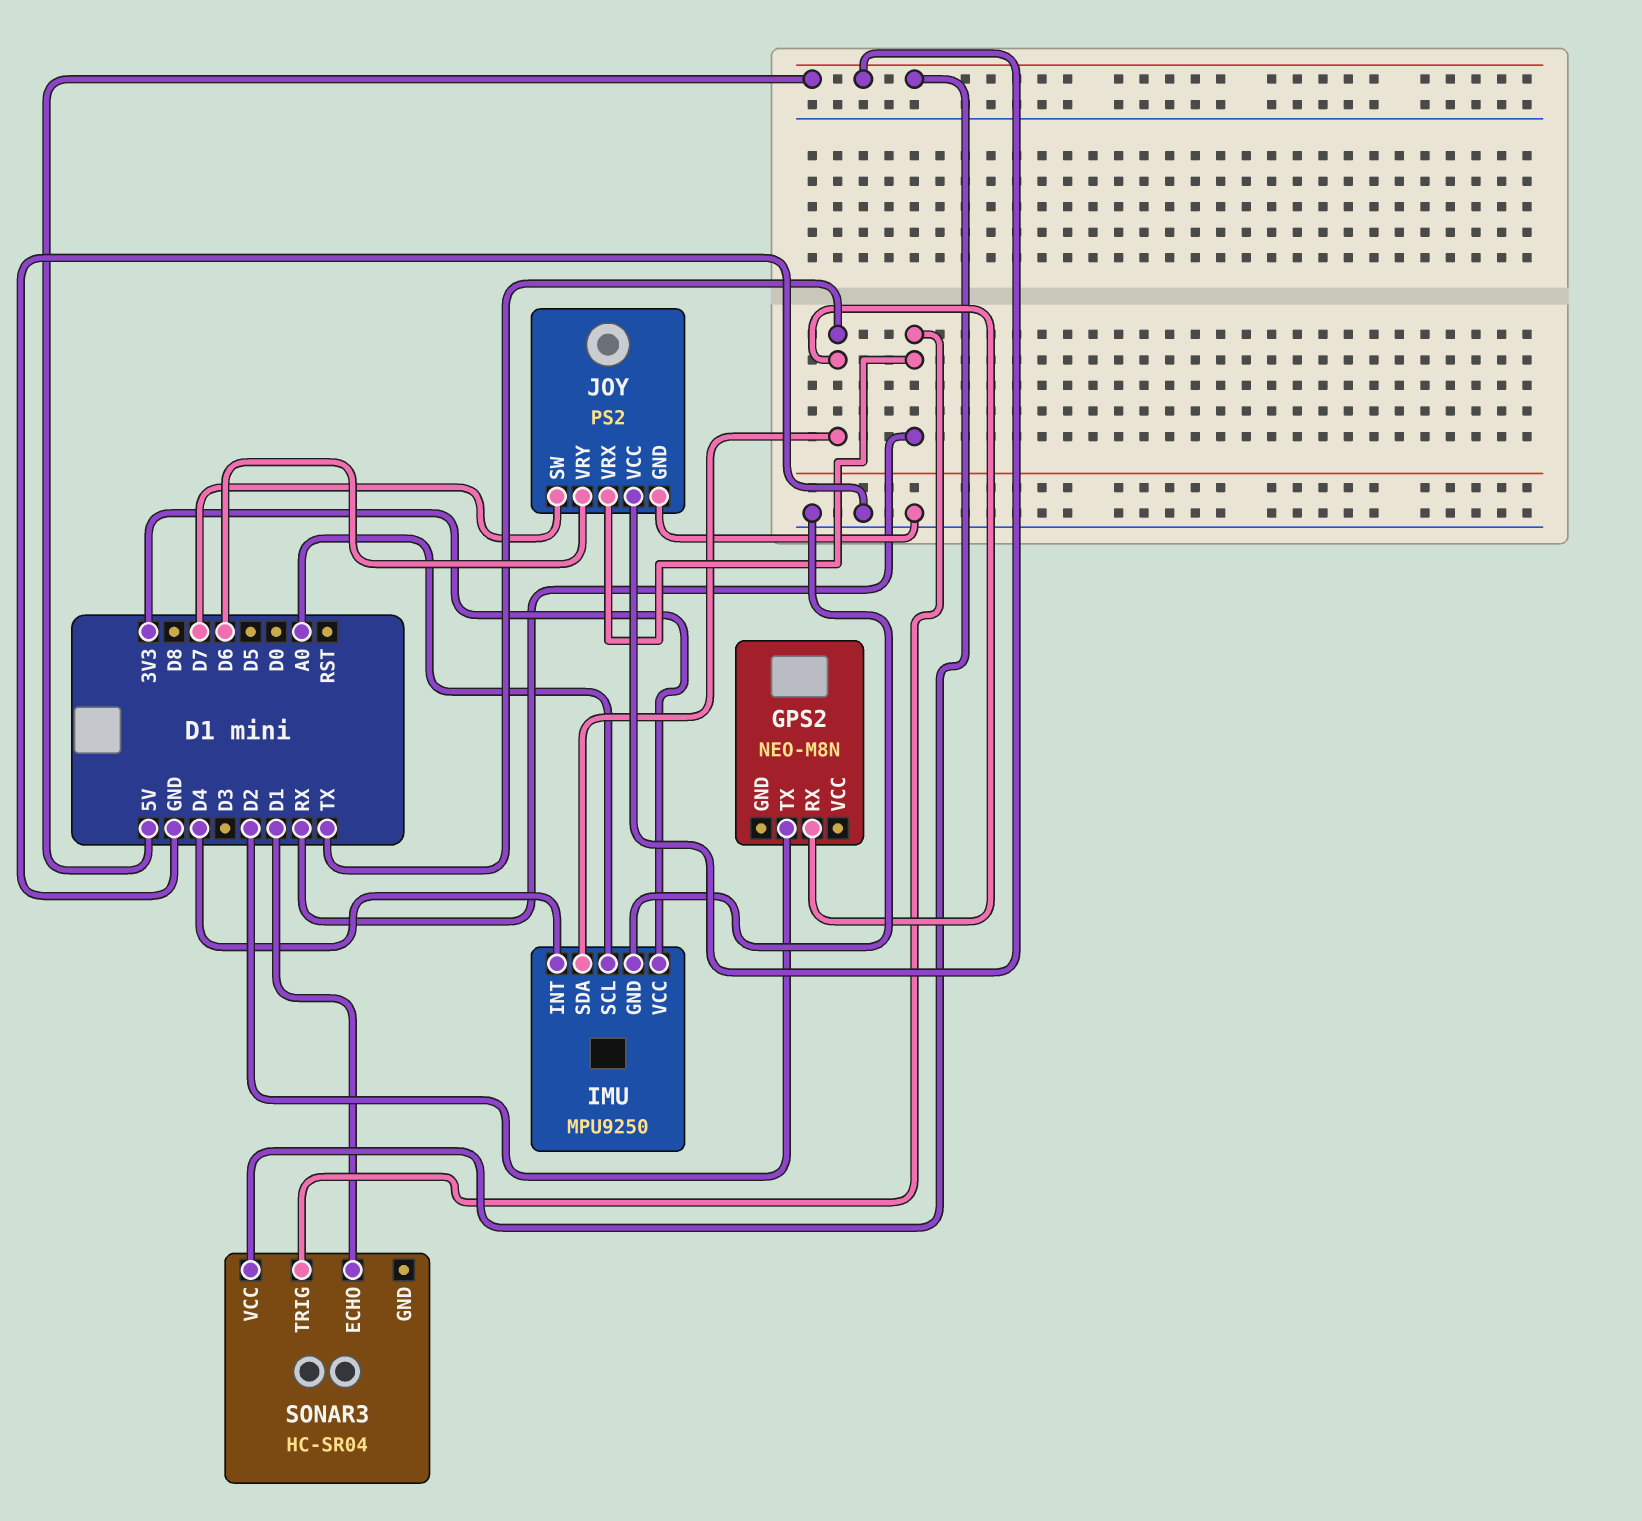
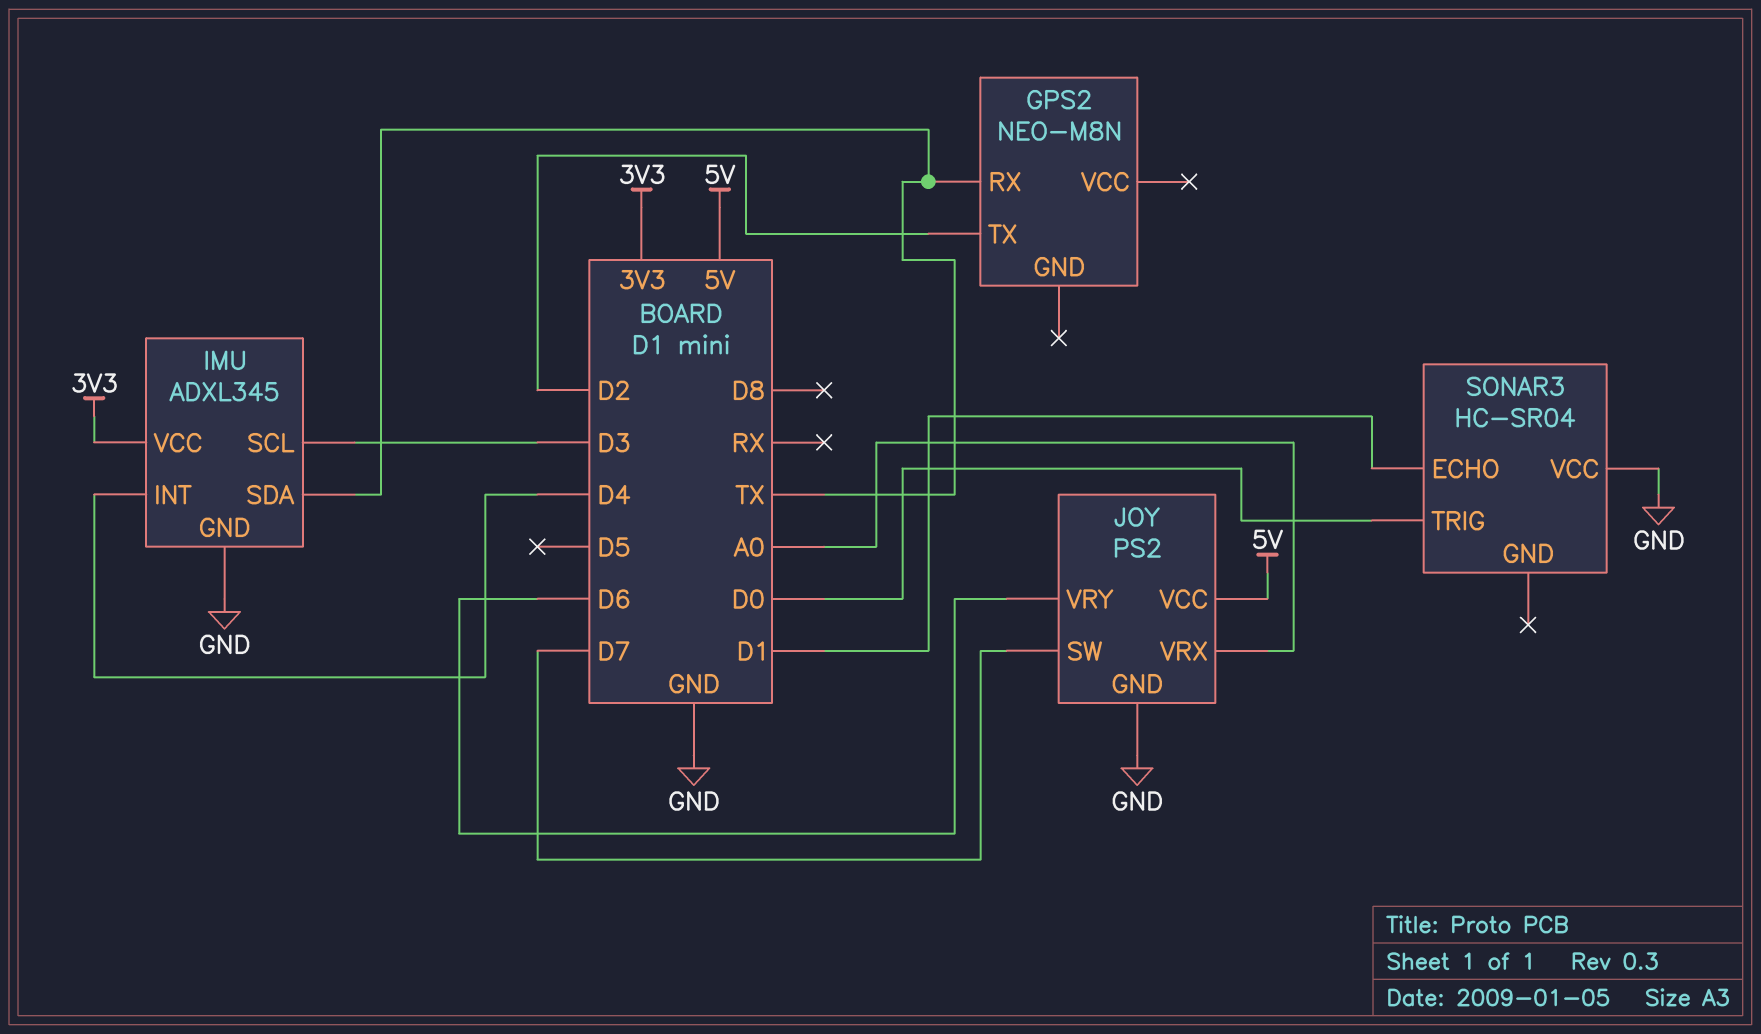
IMU: MPU9250 -> ADXL345
IMU pin SCL: A0 -> D3
JOY pin VRX: RX -> A0
SONAR3 pin TRIG: RX -> D0
SONAR3 pin VCC: 5V -> GND

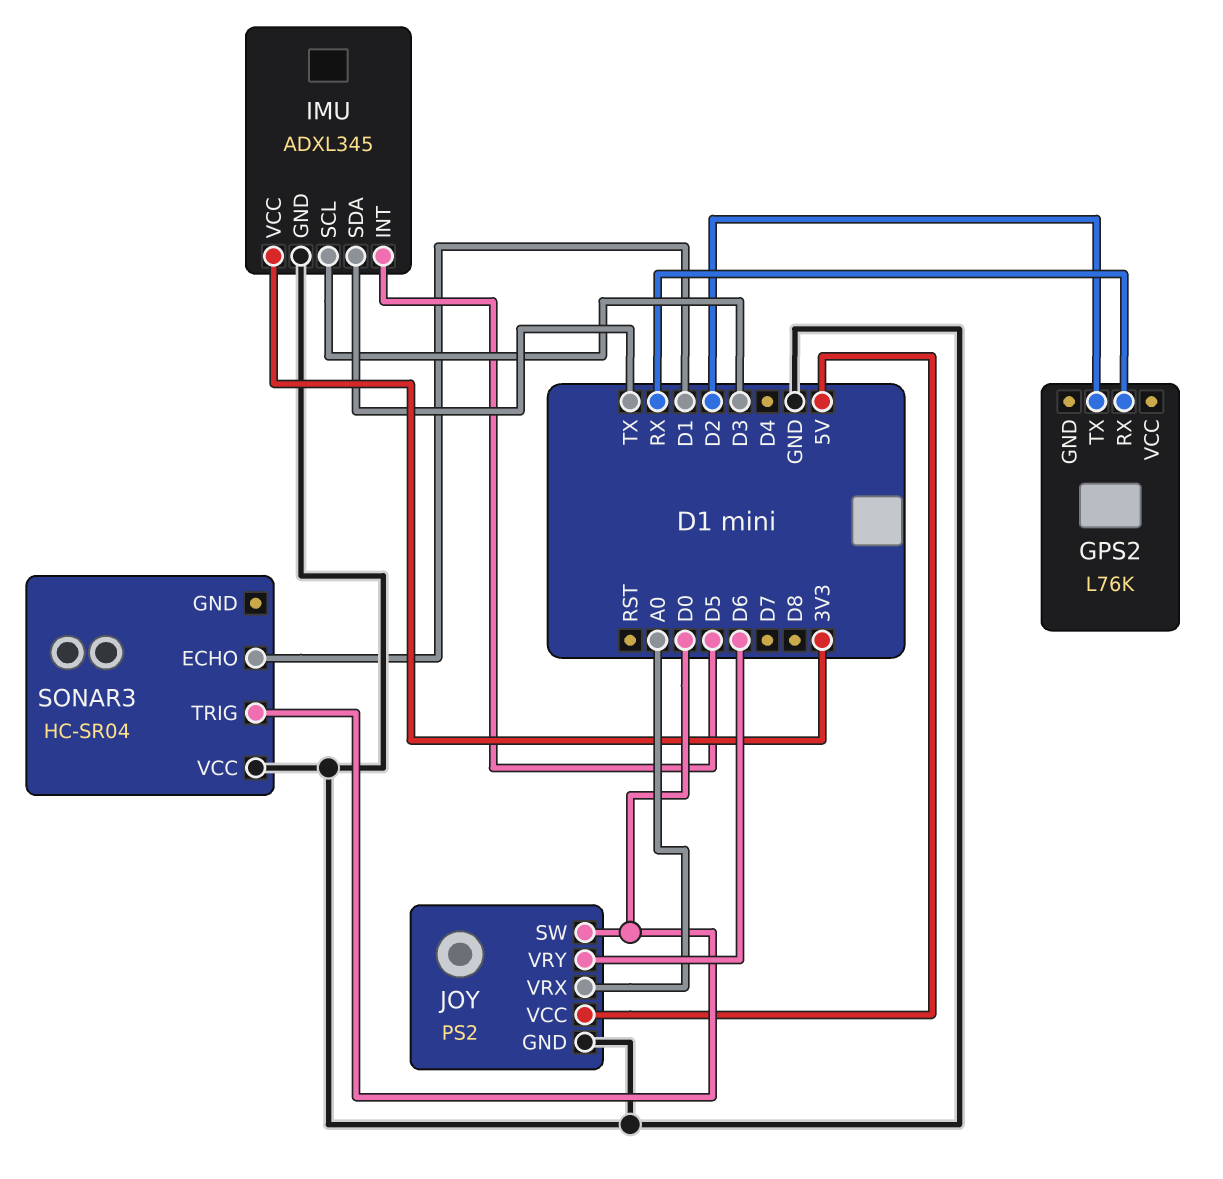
GPS2: NEO-M8N -> L76K
GPS2 pin RX: TX -> RX
IMU pin INT: D4 -> D5
JOY pin SW: D7 -> D0

